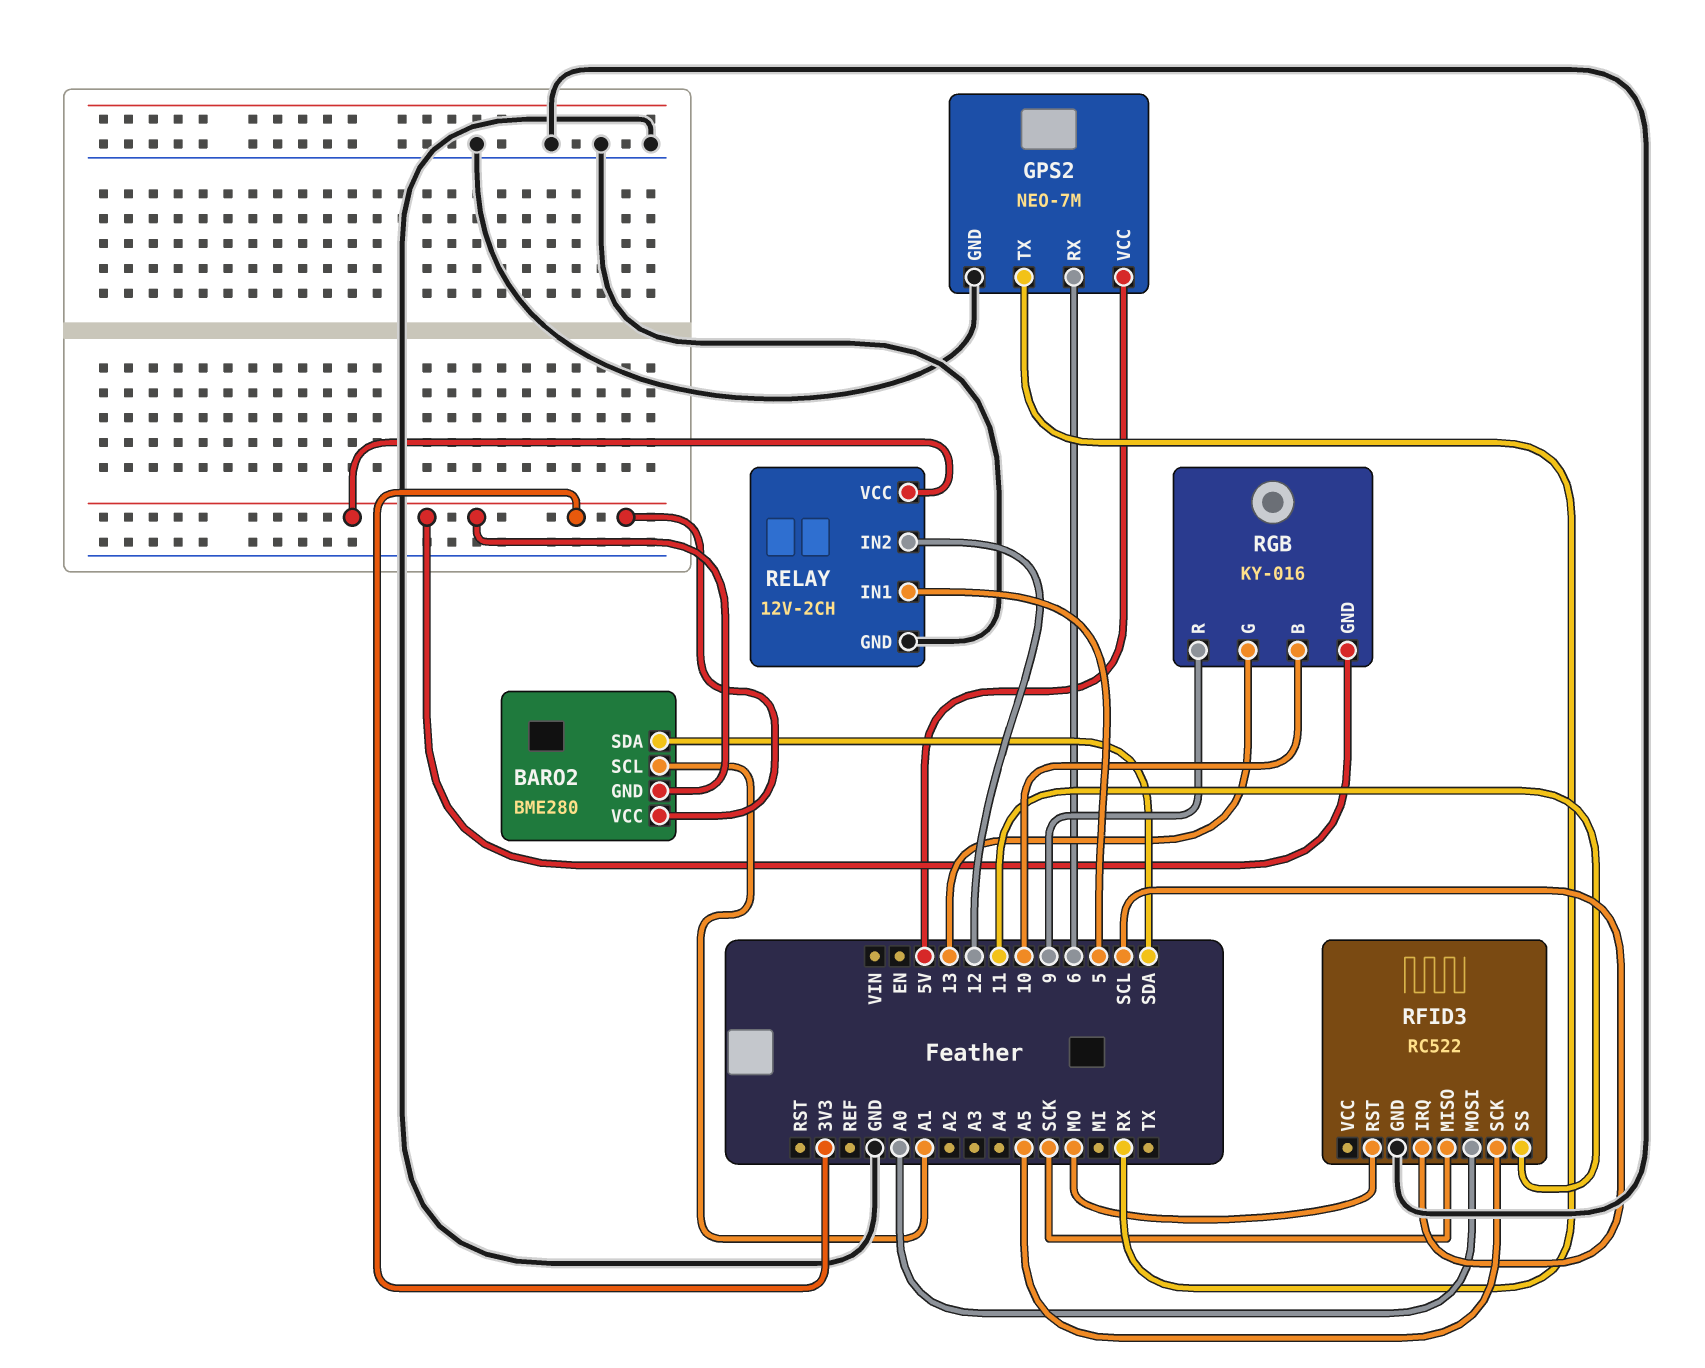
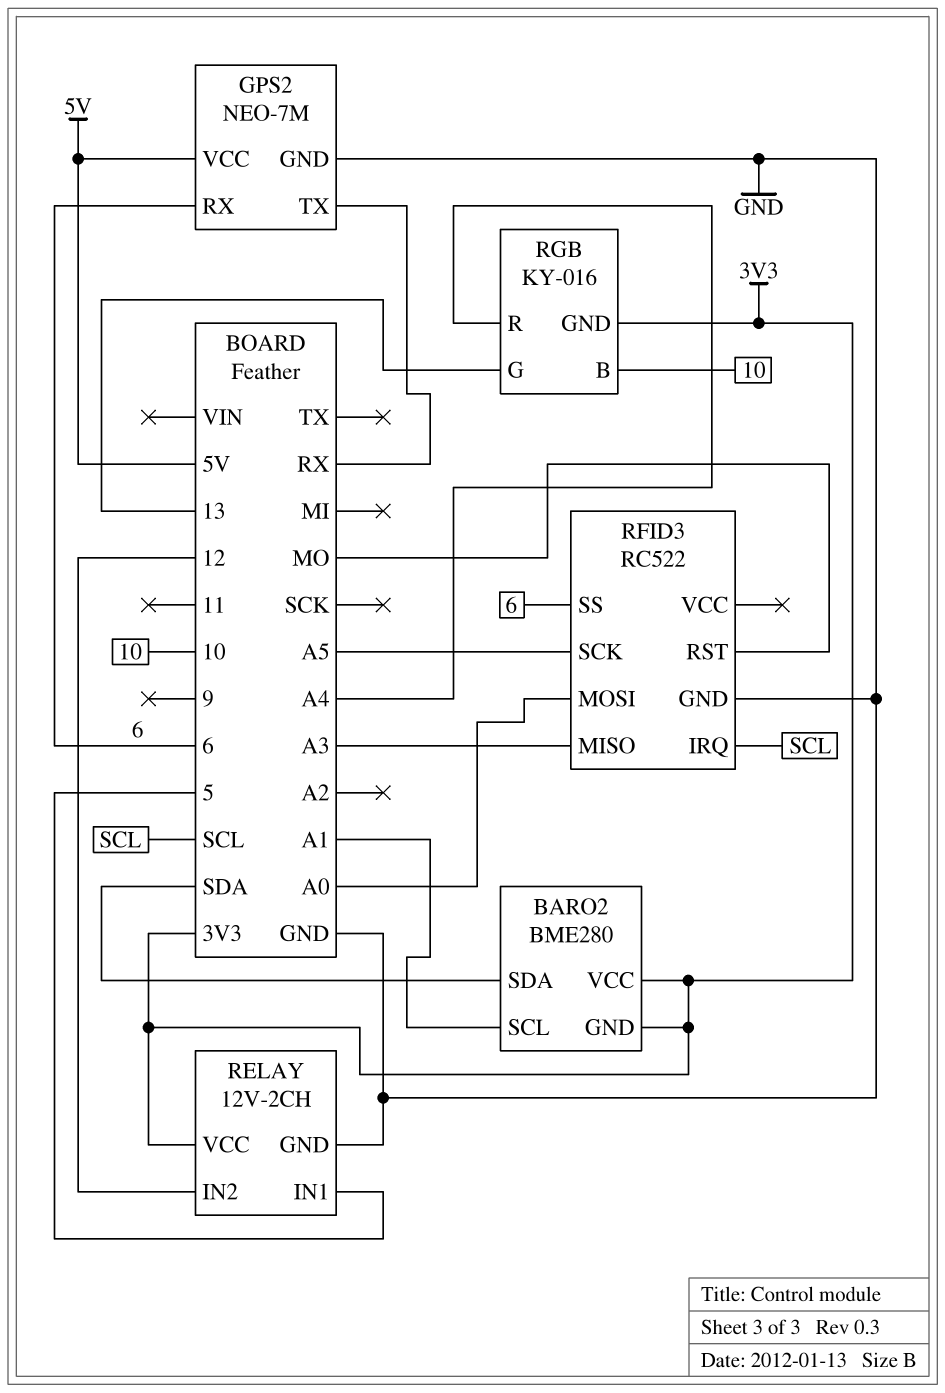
RFID3 pin MISO: SCK -> A3
RFID3 pin SS: 11 -> 6
RGB pin R: 9 -> A4

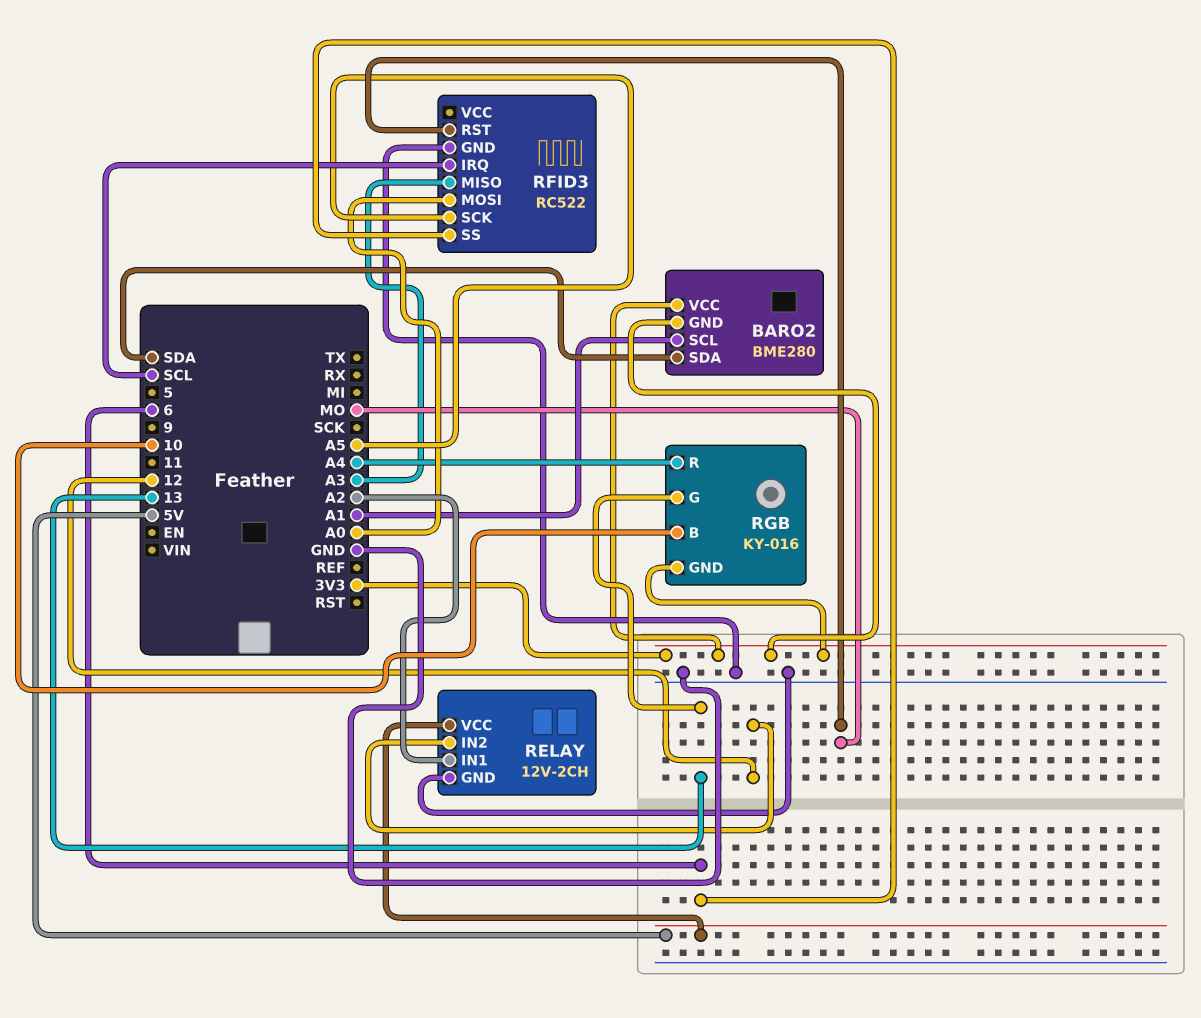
GPS2: NEO-7M -> none
GPS2 pin GND: GND -> none
GPS2 pin RX: 6 -> none
GPS2 pin TX: RX -> none
GPS2 pin VCC: 5V -> none
RELAY pin IN1: 5 -> A2
RELAY pin VCC: 3V3 -> 5V

